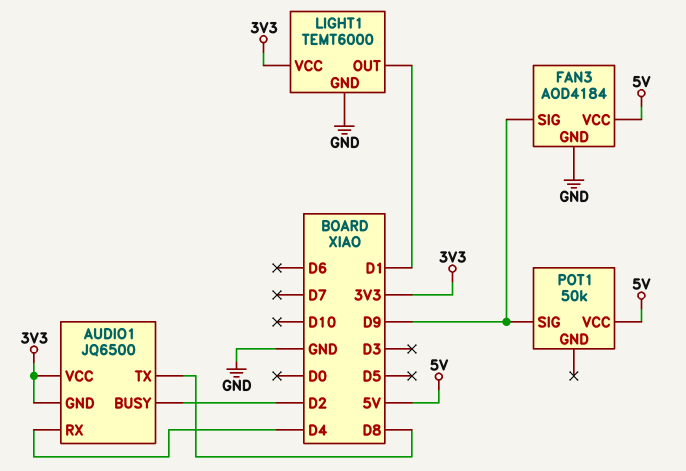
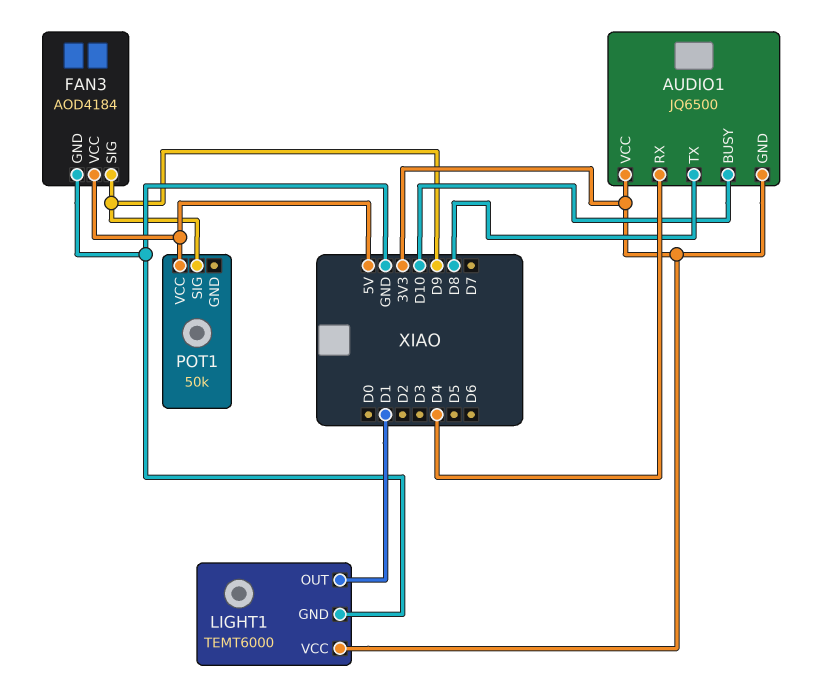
AUDIO1 pin BUSY: D2 -> D10

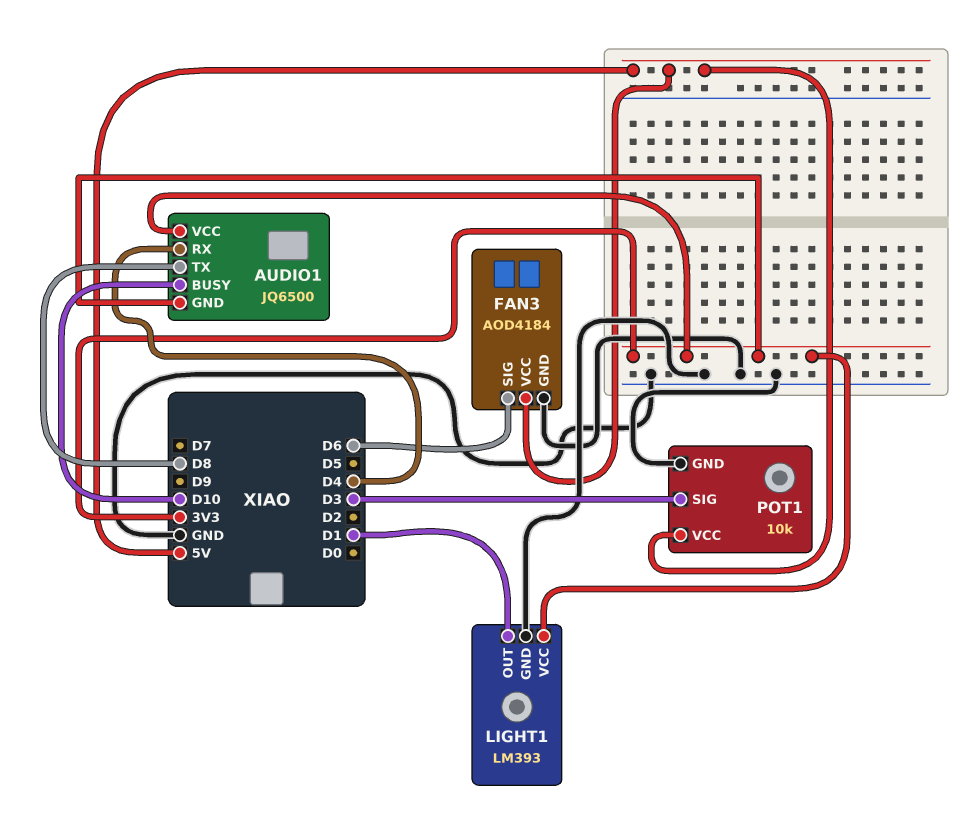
FAN3 pin SIG: D9 -> D6
LIGHT1: TEMT6000 -> LM393
POT1: 50k -> 10k
POT1 pin GND: none -> GND
POT1 pin SIG: D9 -> D3

